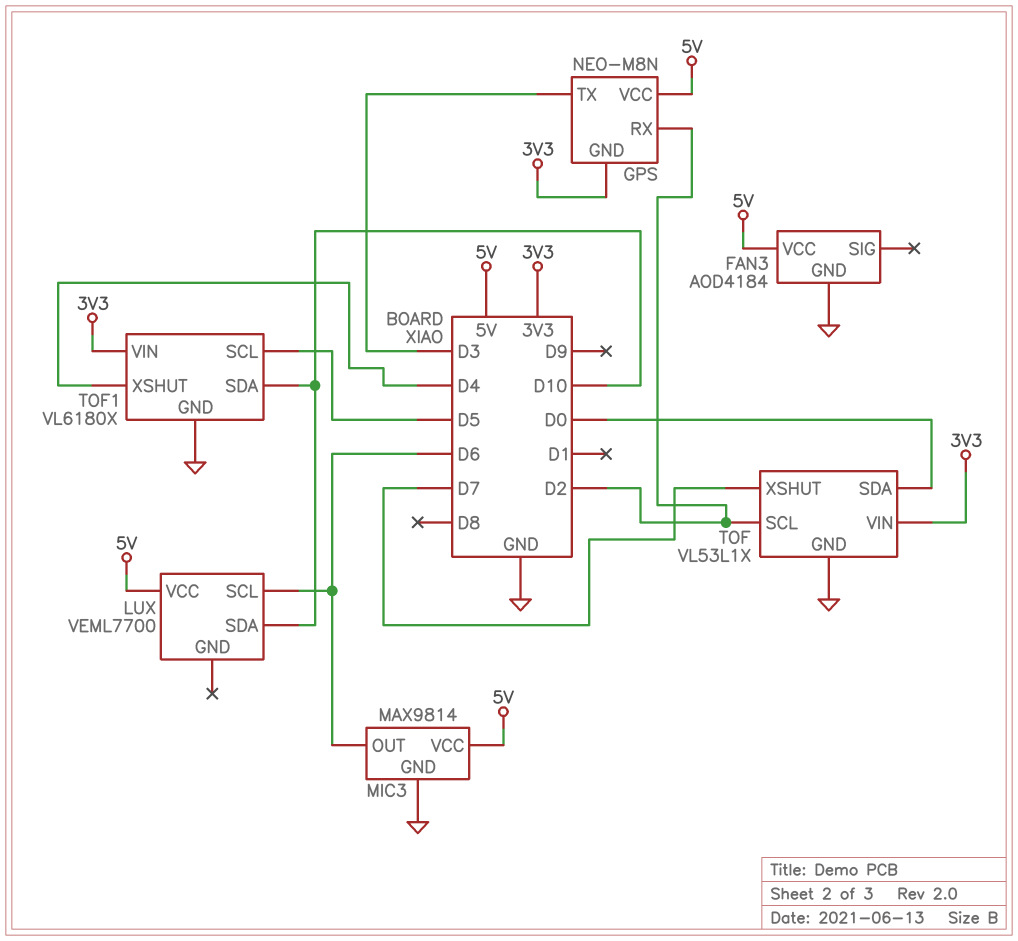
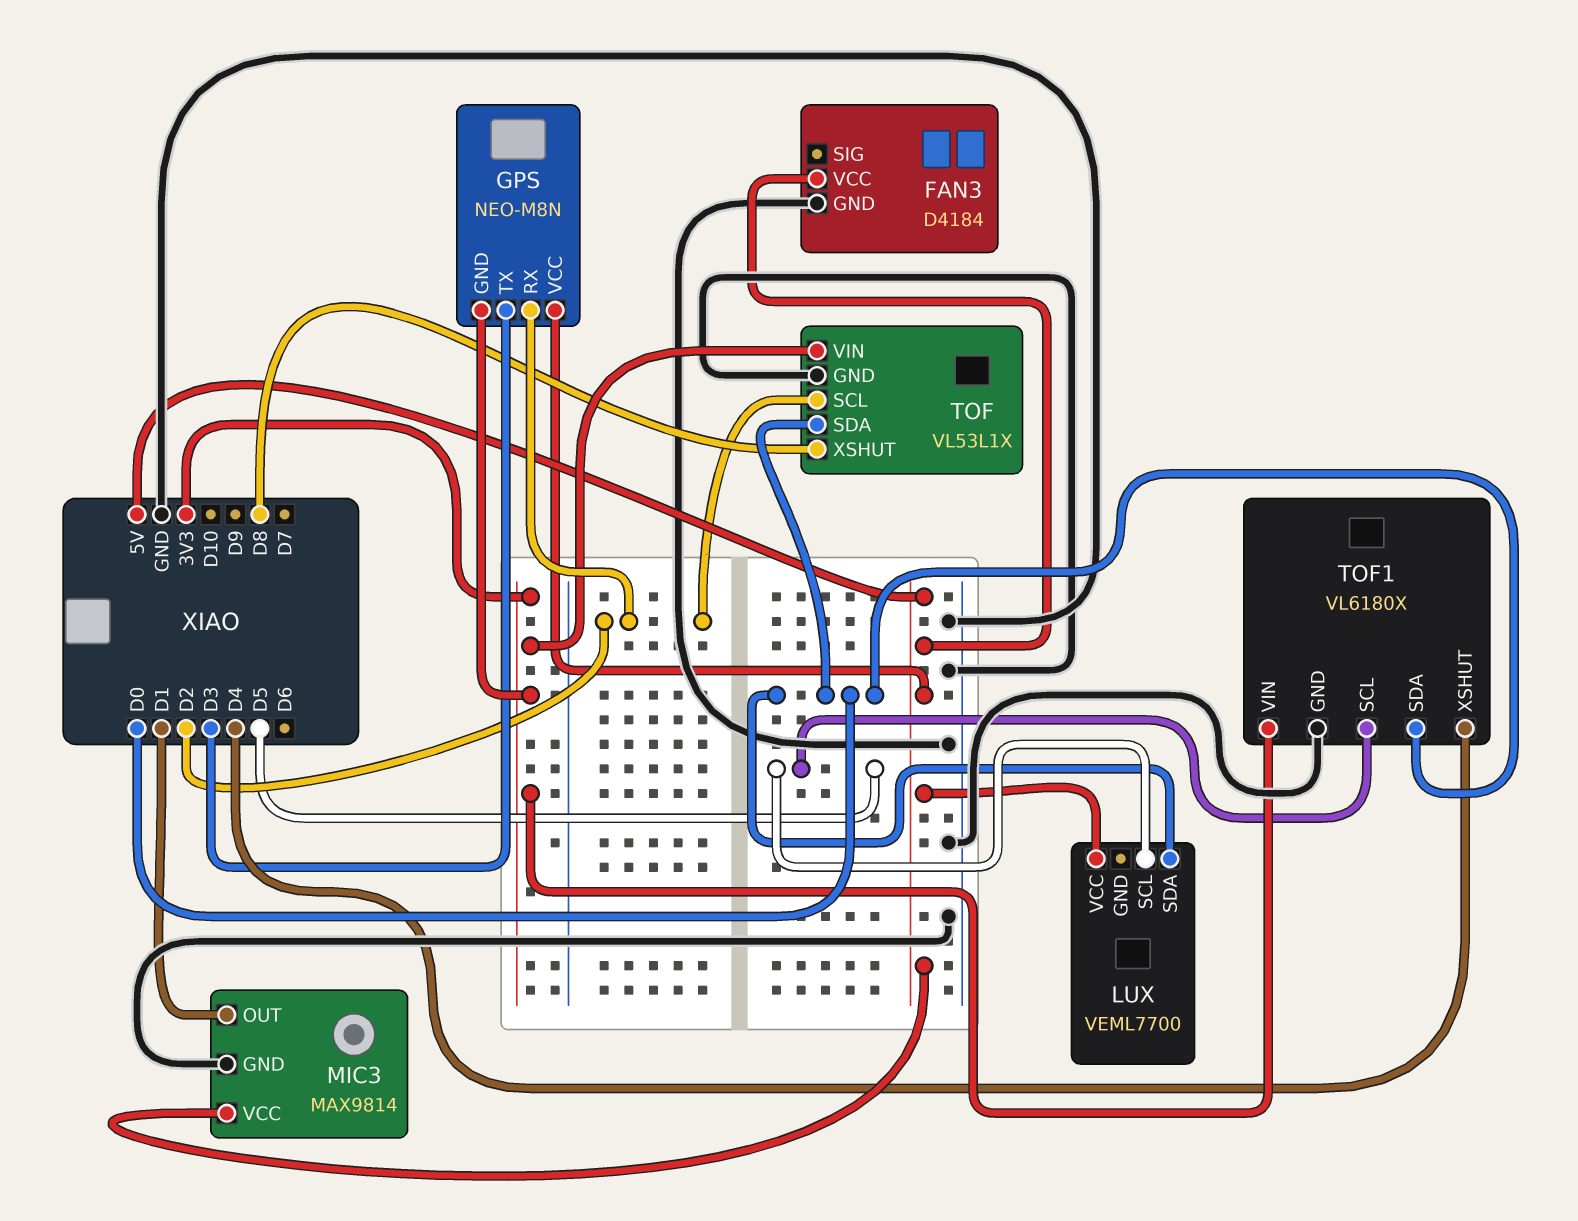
FAN3: AOD4184 -> D4184
LUX pin SCL: D6 -> D5
LUX pin SDA: D10 -> D0
MIC3 pin OUT: D6 -> D1
TOF pin XSHUT: D7 -> D8
TOF1 pin SDA: D10 -> D0

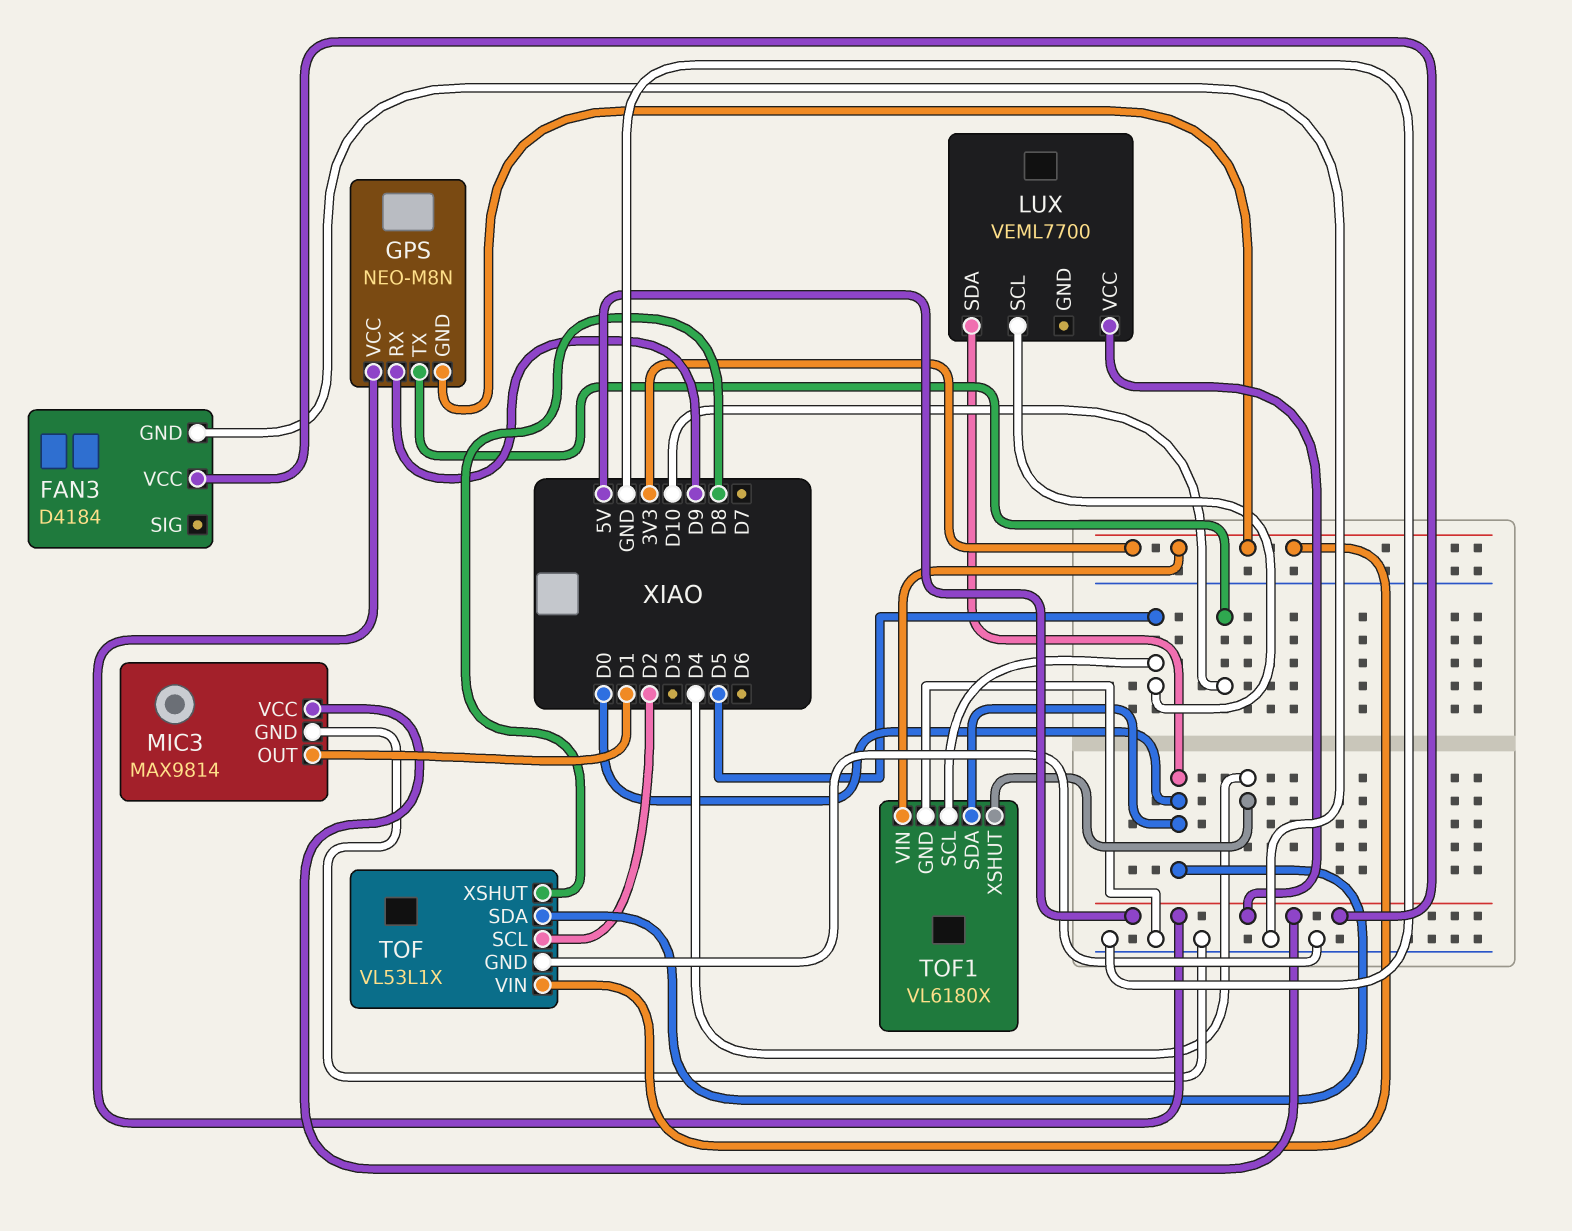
GPS pin RX: D2 -> D9
GPS pin TX: D3 -> D10

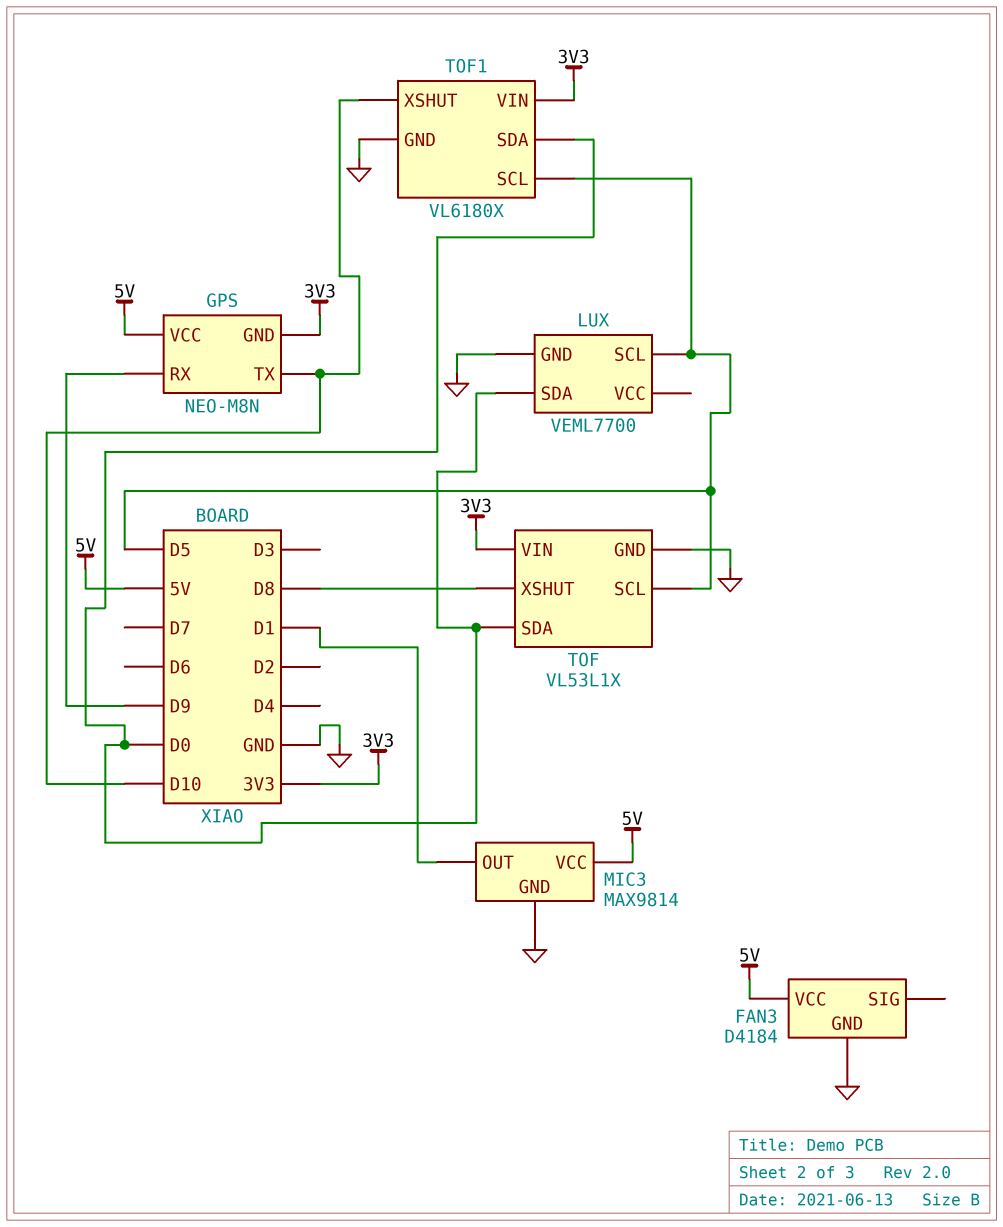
LUX pin GND: none -> GND
LUX pin VCC: 5V -> none
TOF pin SCL: D2 -> D5
TOF1 pin XSHUT: D4 -> D10

